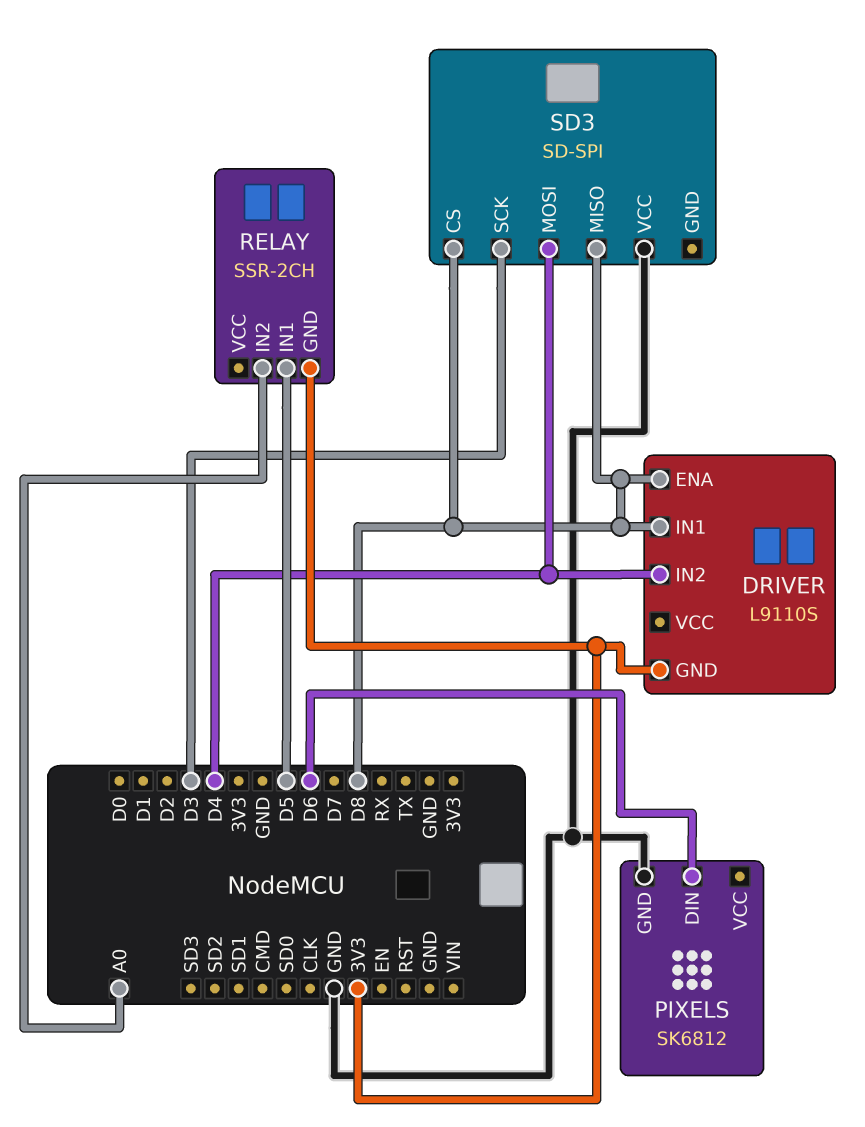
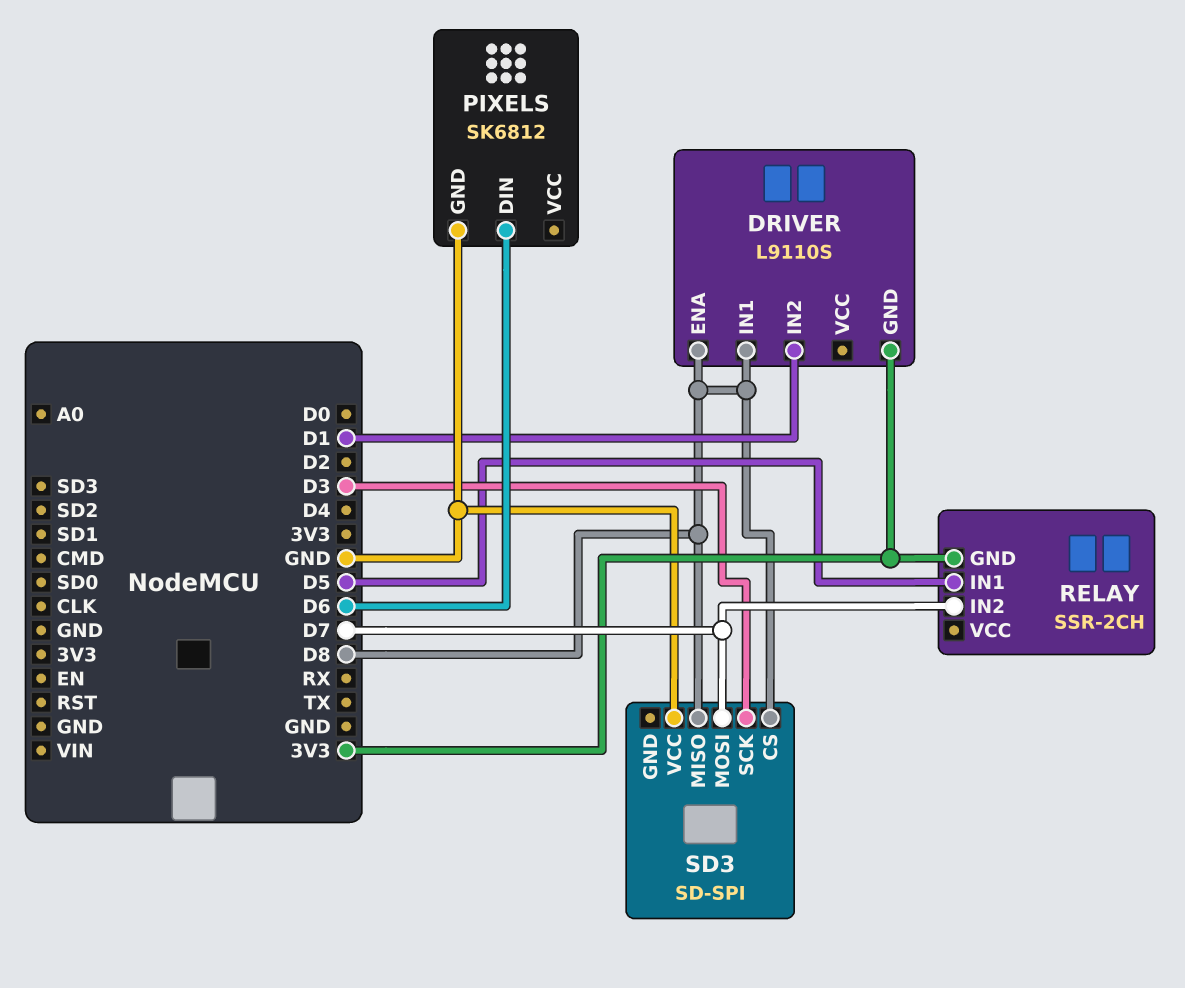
DRIVER pin IN2: D4 -> D1
RELAY pin IN2: A0 -> D7
SD3 pin MOSI: D4 -> D7

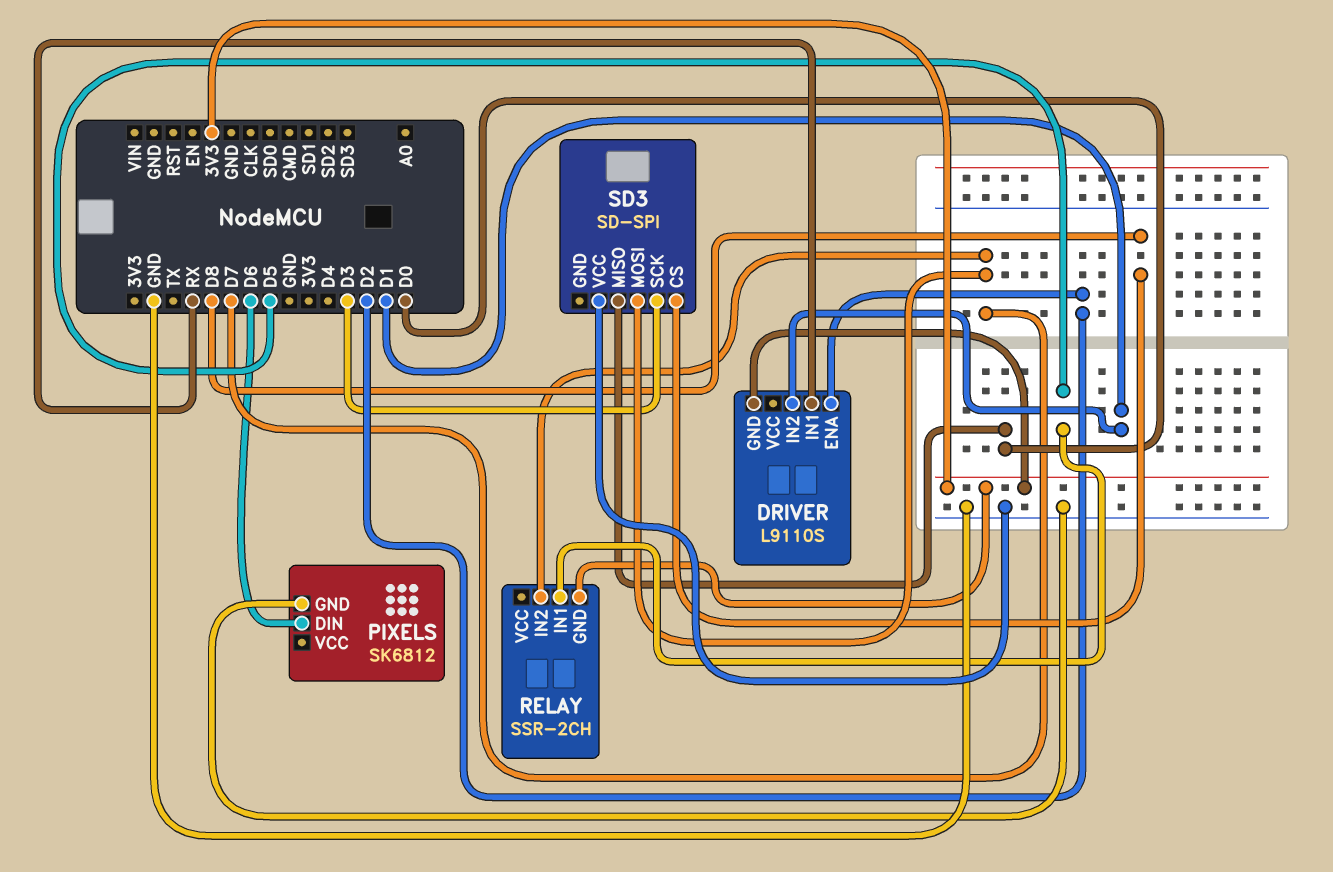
DRIVER pin ENA: D8 -> D2
DRIVER pin IN1: D8 -> RX
SD3 pin MISO: D8 -> D0

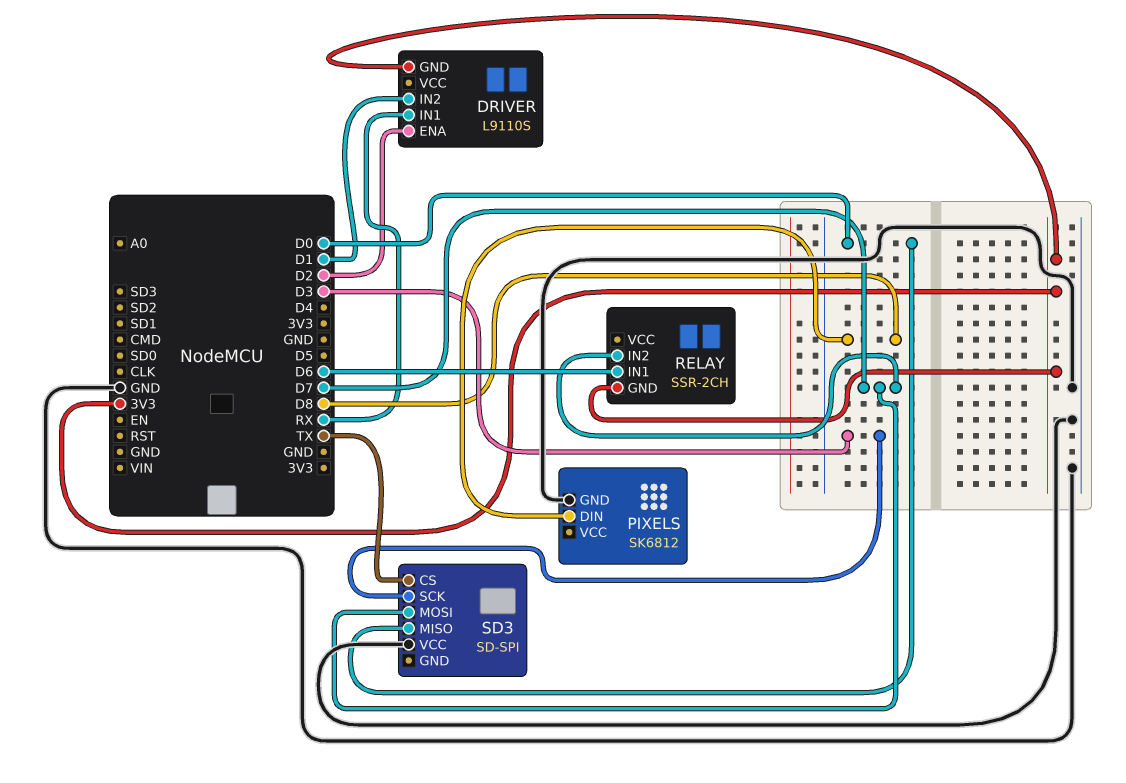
PIXELS pin DIN: D6 -> D8
RELAY pin IN1: D5 -> D6
SD3 pin CS: D8 -> TX

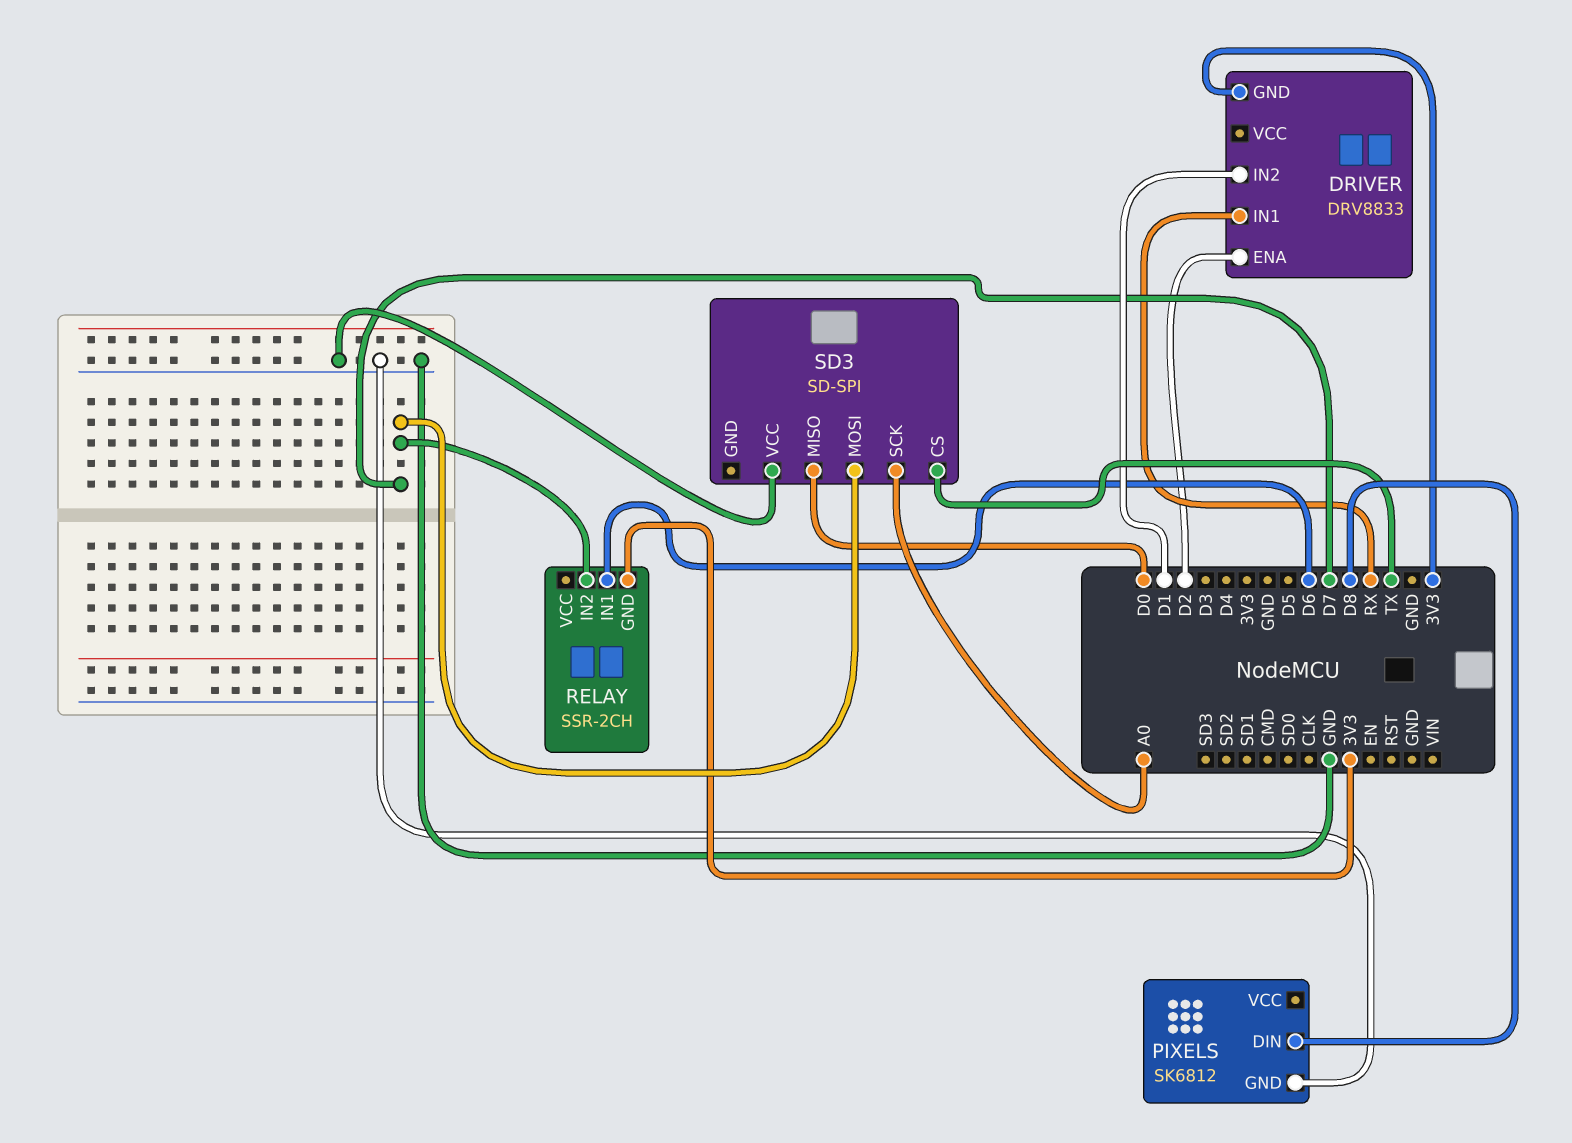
DRIVER: L9110S -> DRV8833
SD3 pin SCK: D3 -> A0

